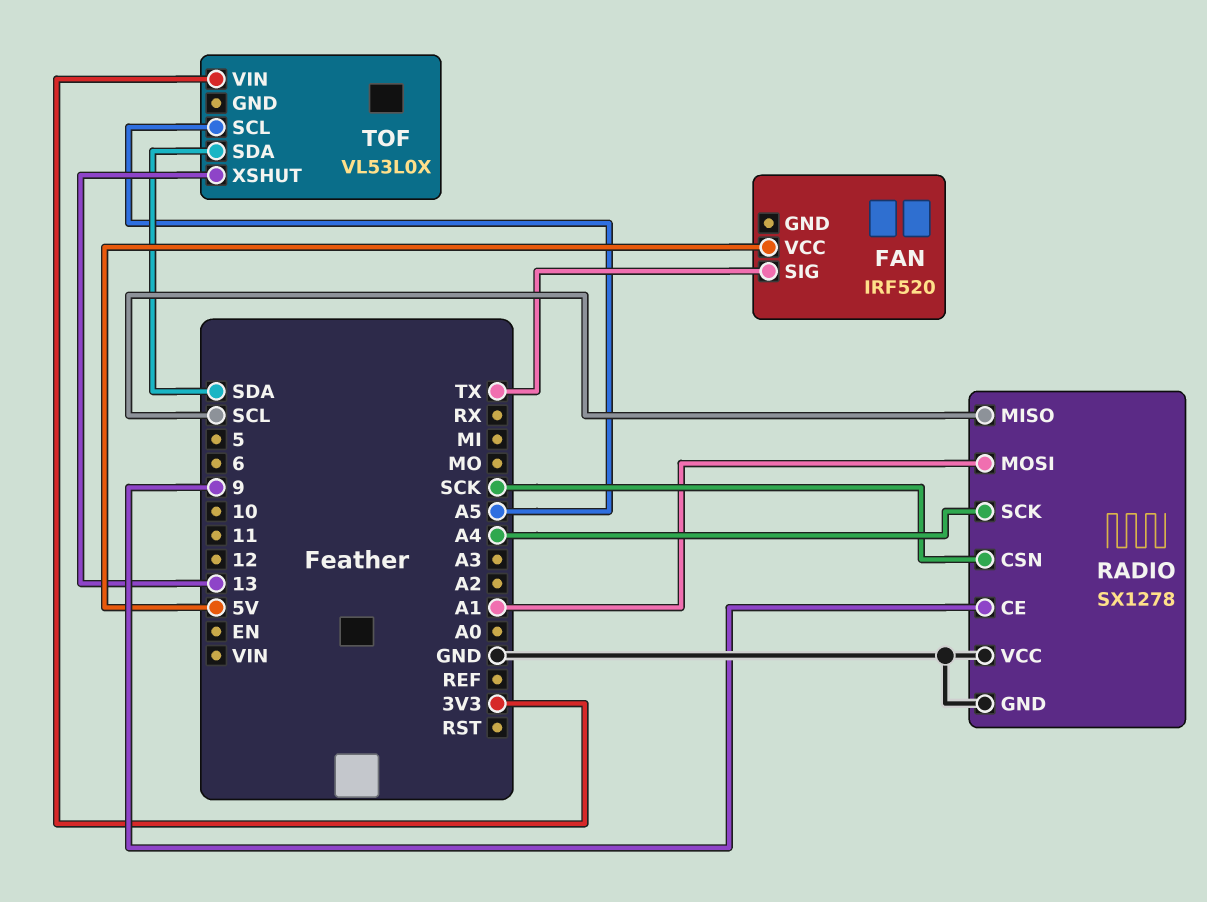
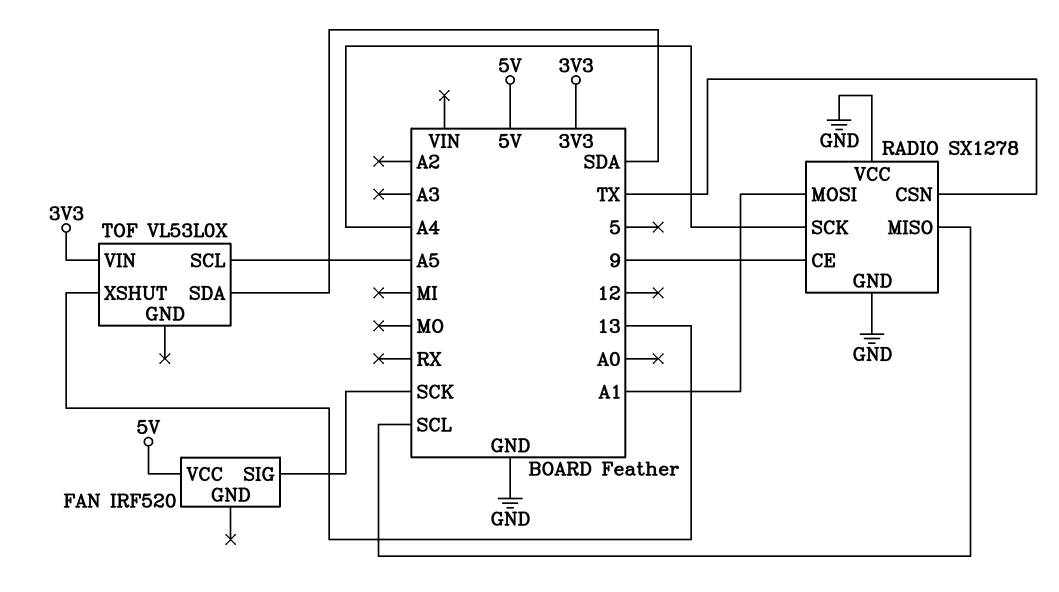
FAN pin SIG: TX -> SCK
RADIO pin CSN: SCK -> TX

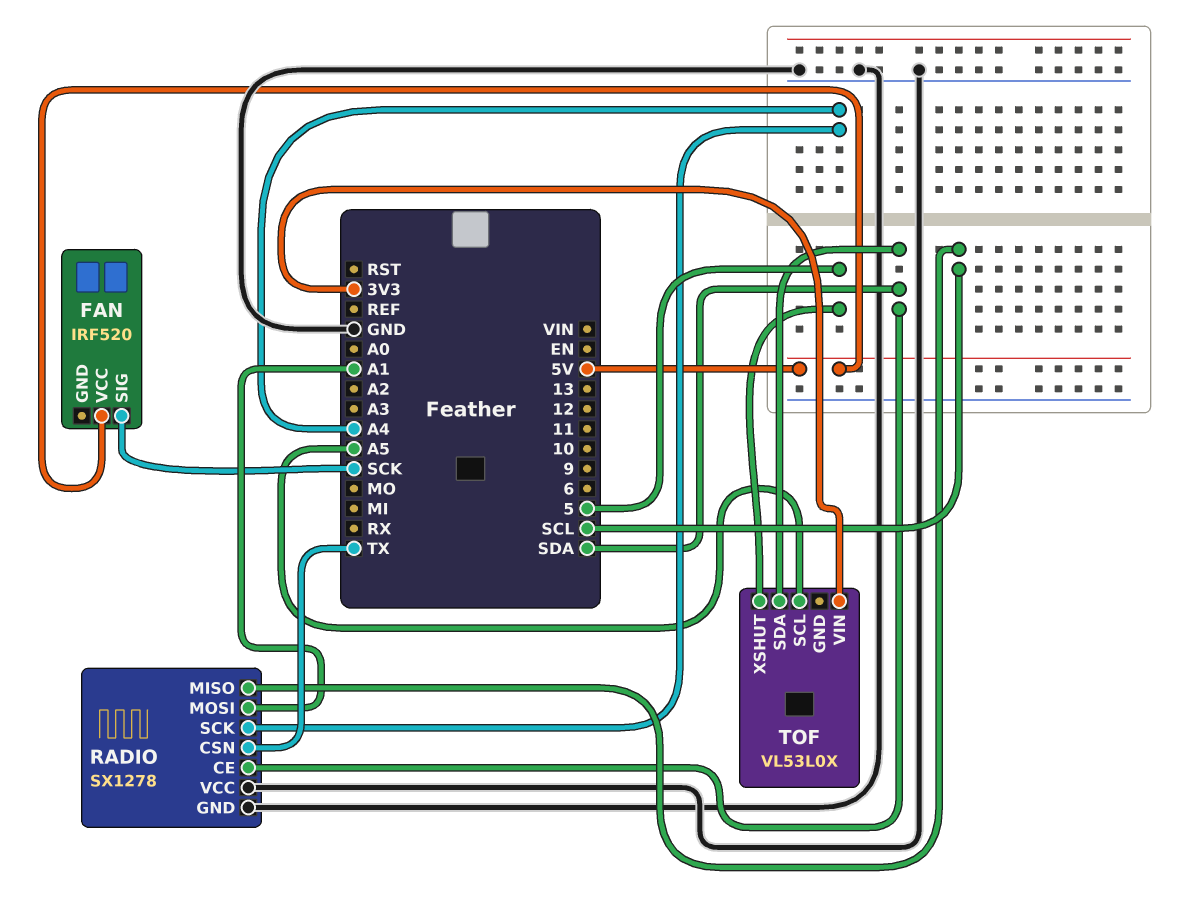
RADIO pin CE: 9 -> SDA
TOF pin XSHUT: 13 -> 5

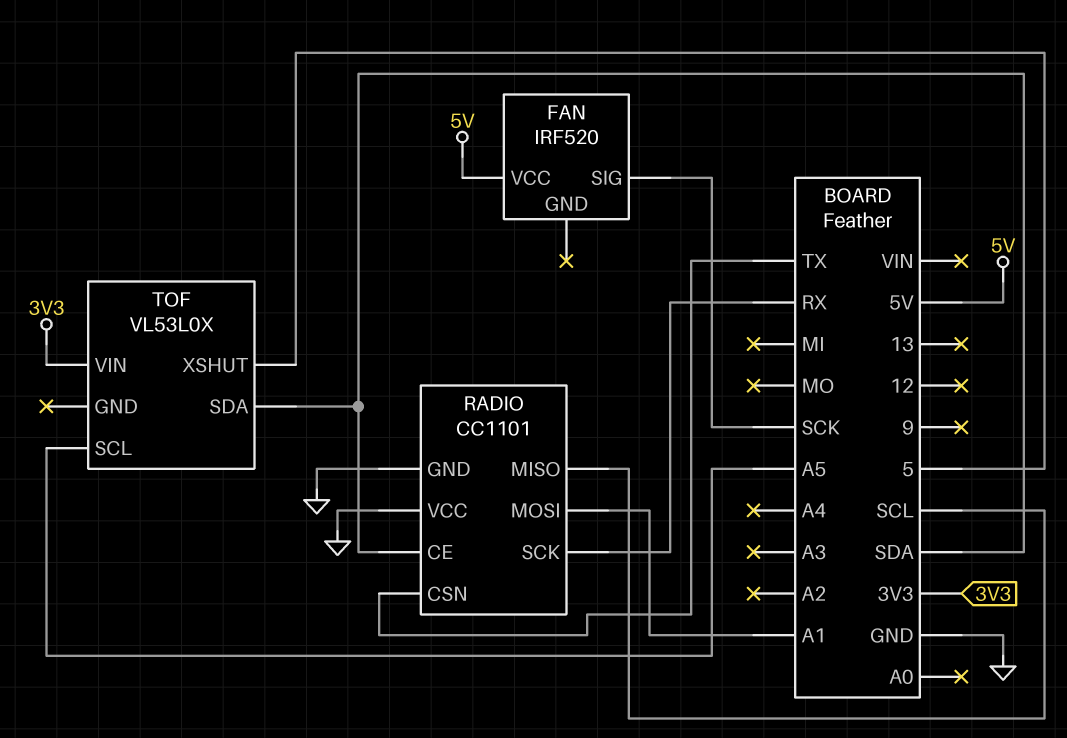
RADIO: SX1278 -> CC1101
RADIO pin SCK: A4 -> RX

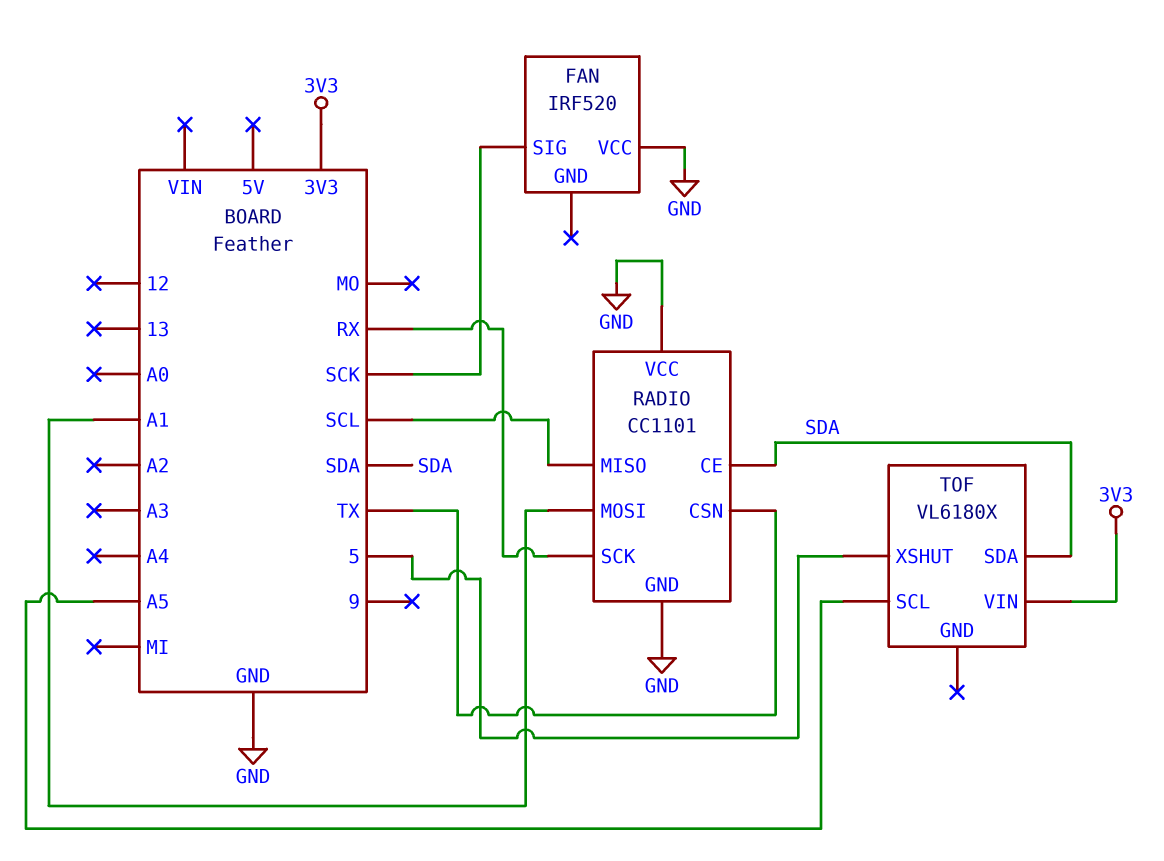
FAN pin VCC: 5V -> GND
TOF: VL53L0X -> VL6180X

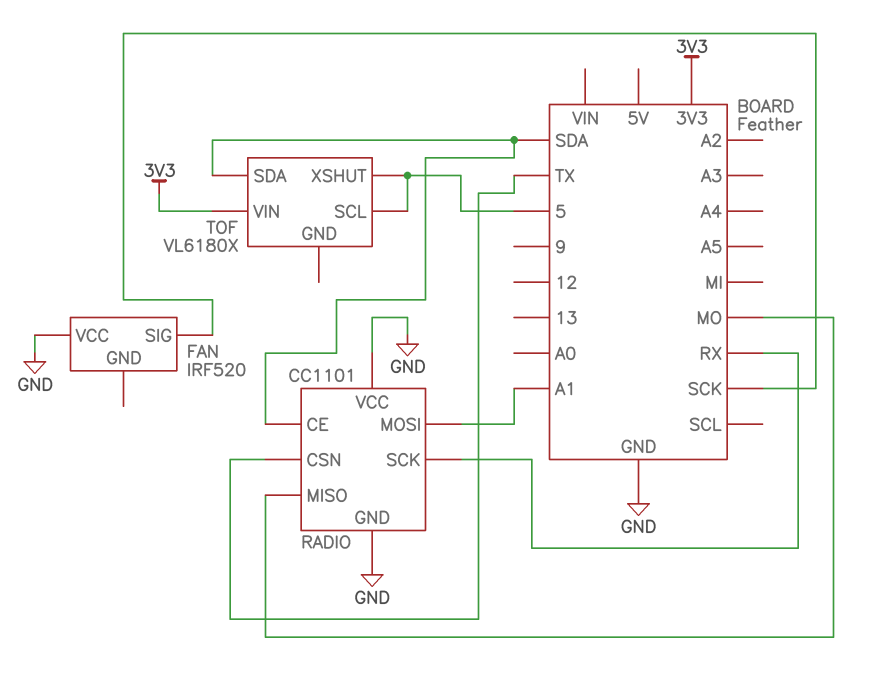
RADIO pin MISO: SCL -> MO
TOF pin SCL: A5 -> 5

